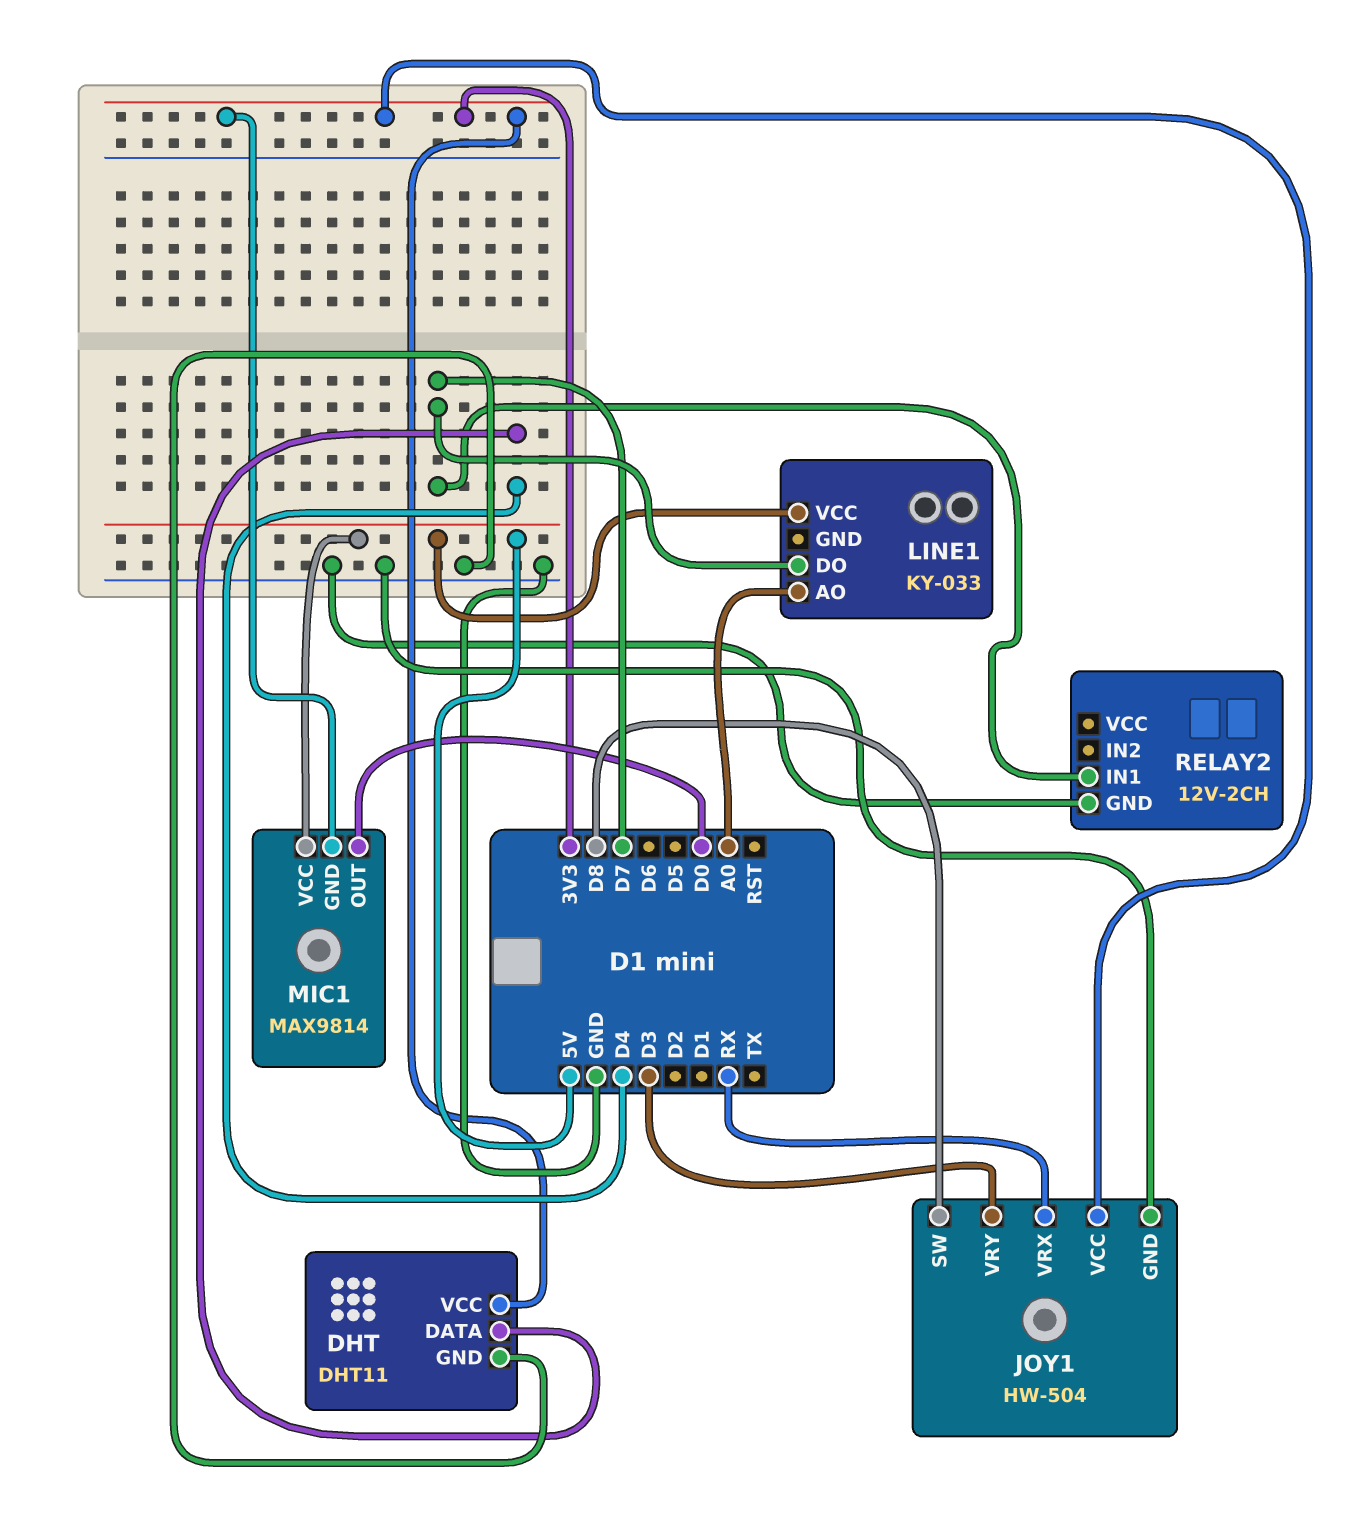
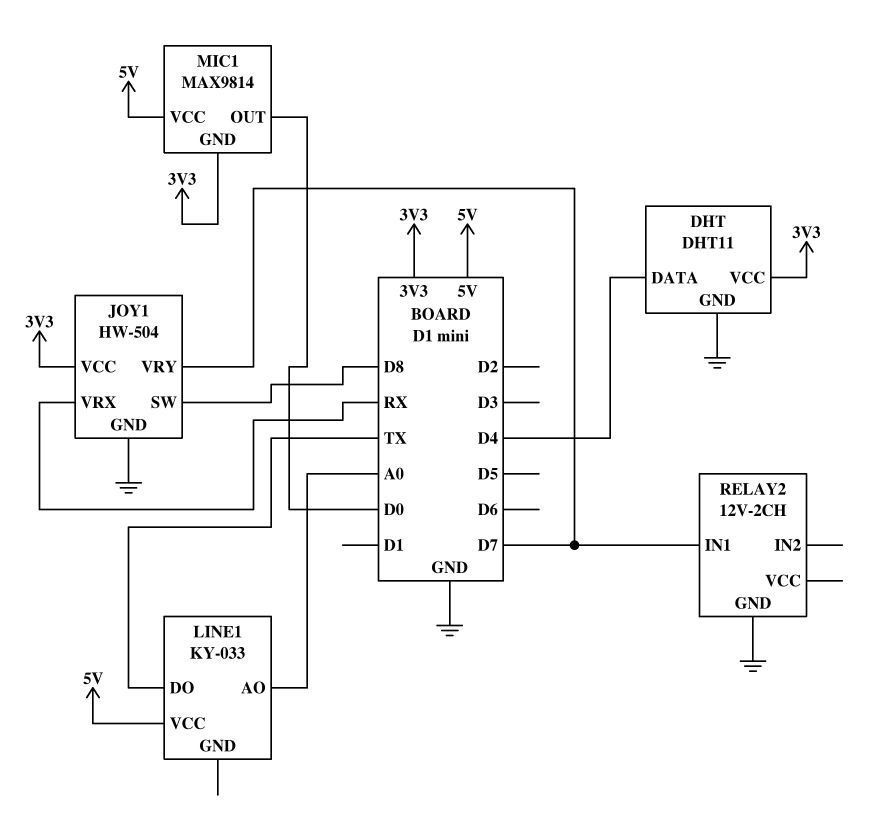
JOY1 pin VRY: D3 -> D7
LINE1 pin DO: D7 -> TX

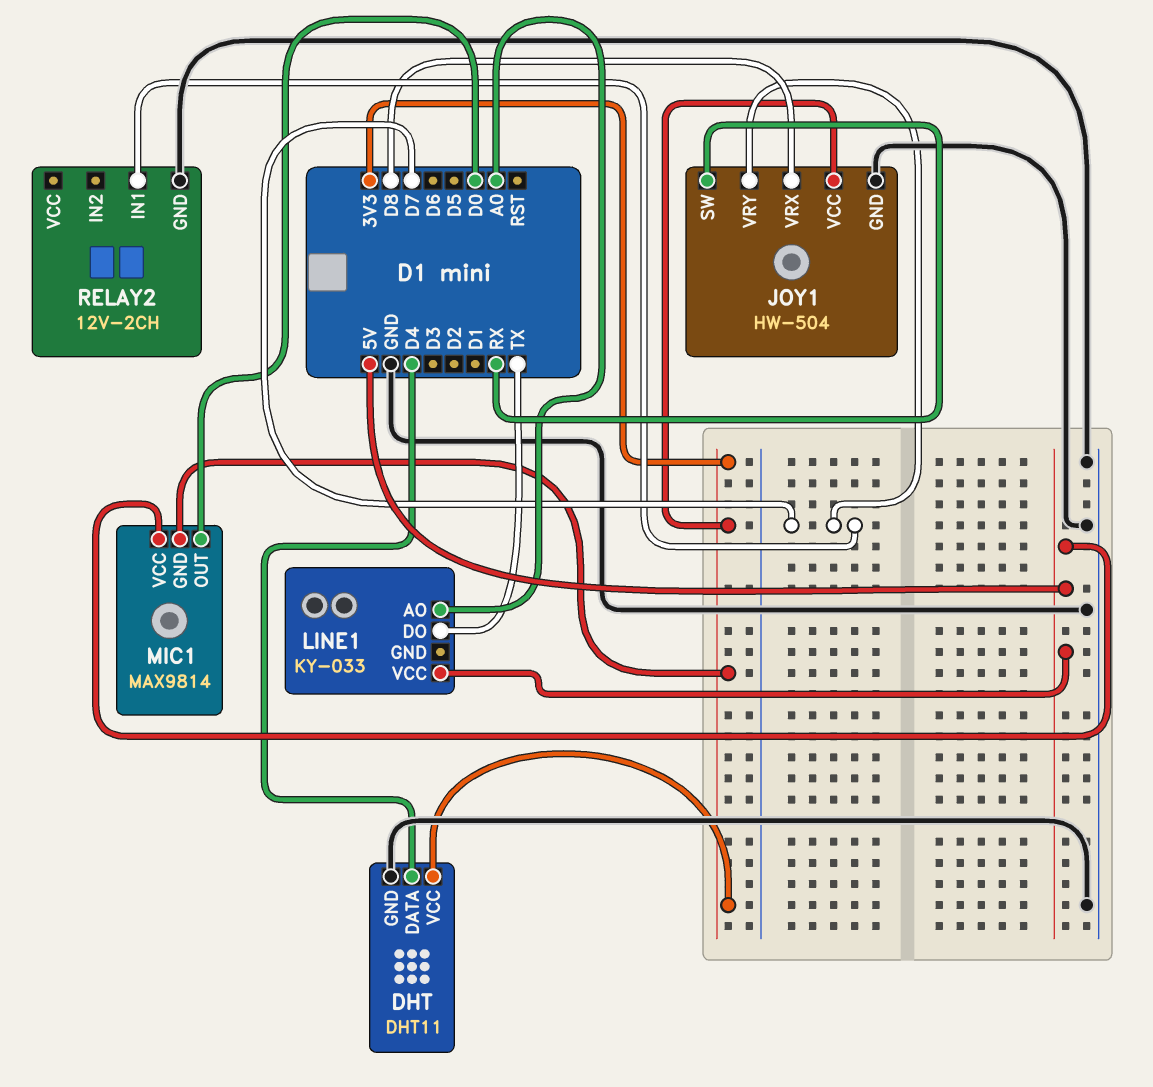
JOY1 pin SW: D8 -> RX
JOY1 pin VRX: RX -> D8

